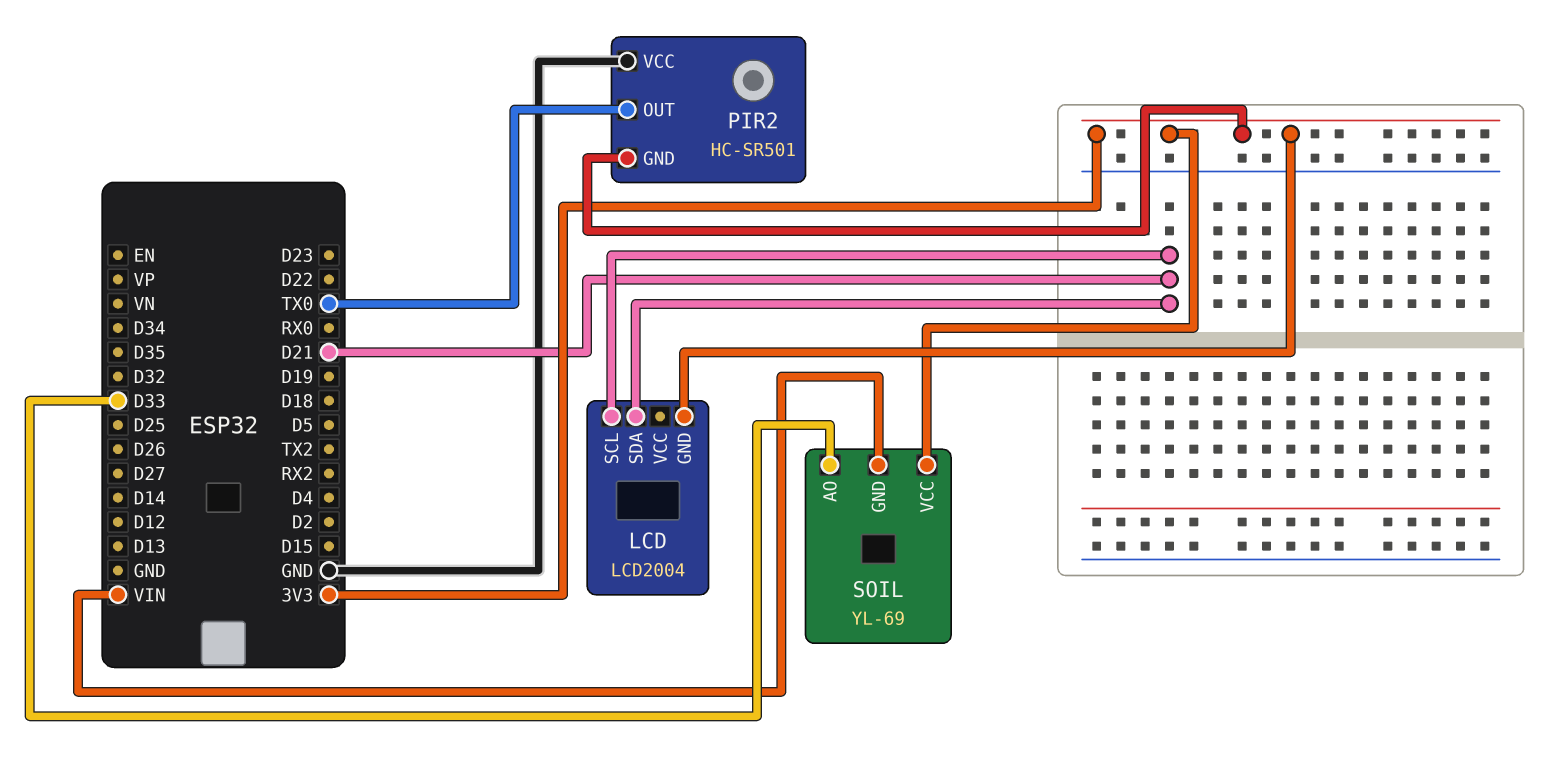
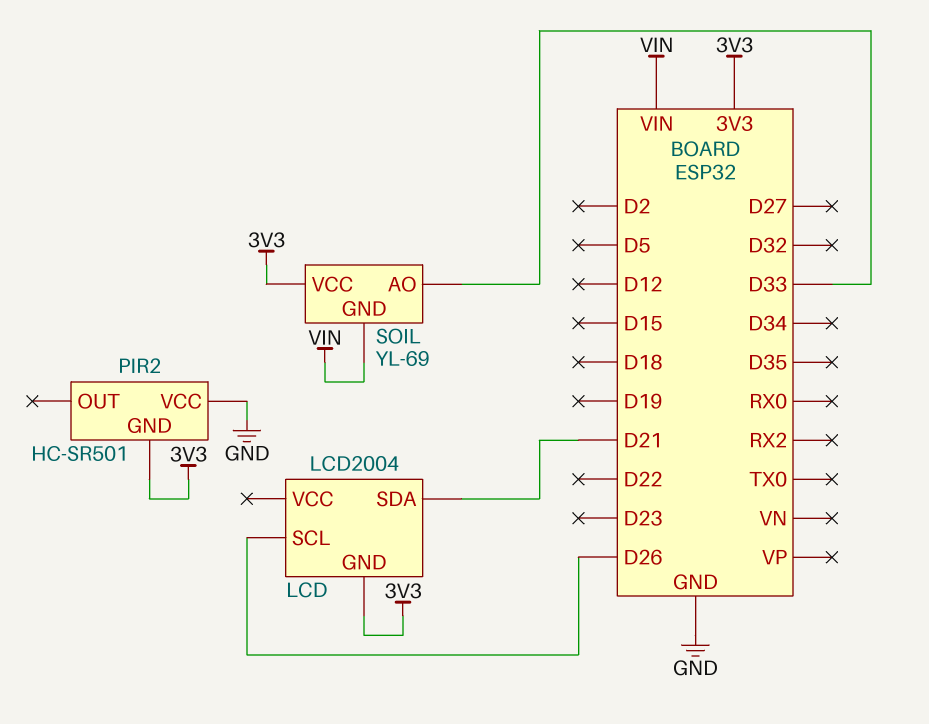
LCD pin SCL: D21 -> D26
PIR2 pin OUT: TX0 -> none

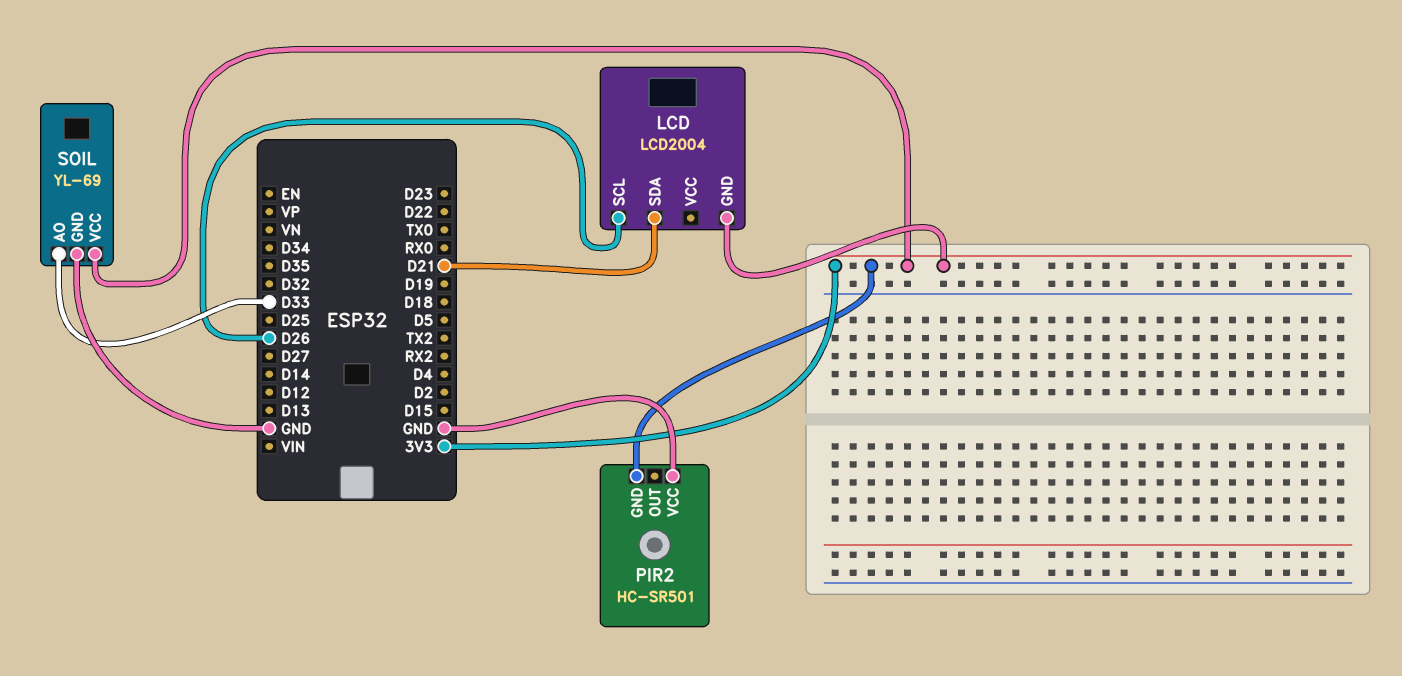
SOIL pin GND: VIN -> GND

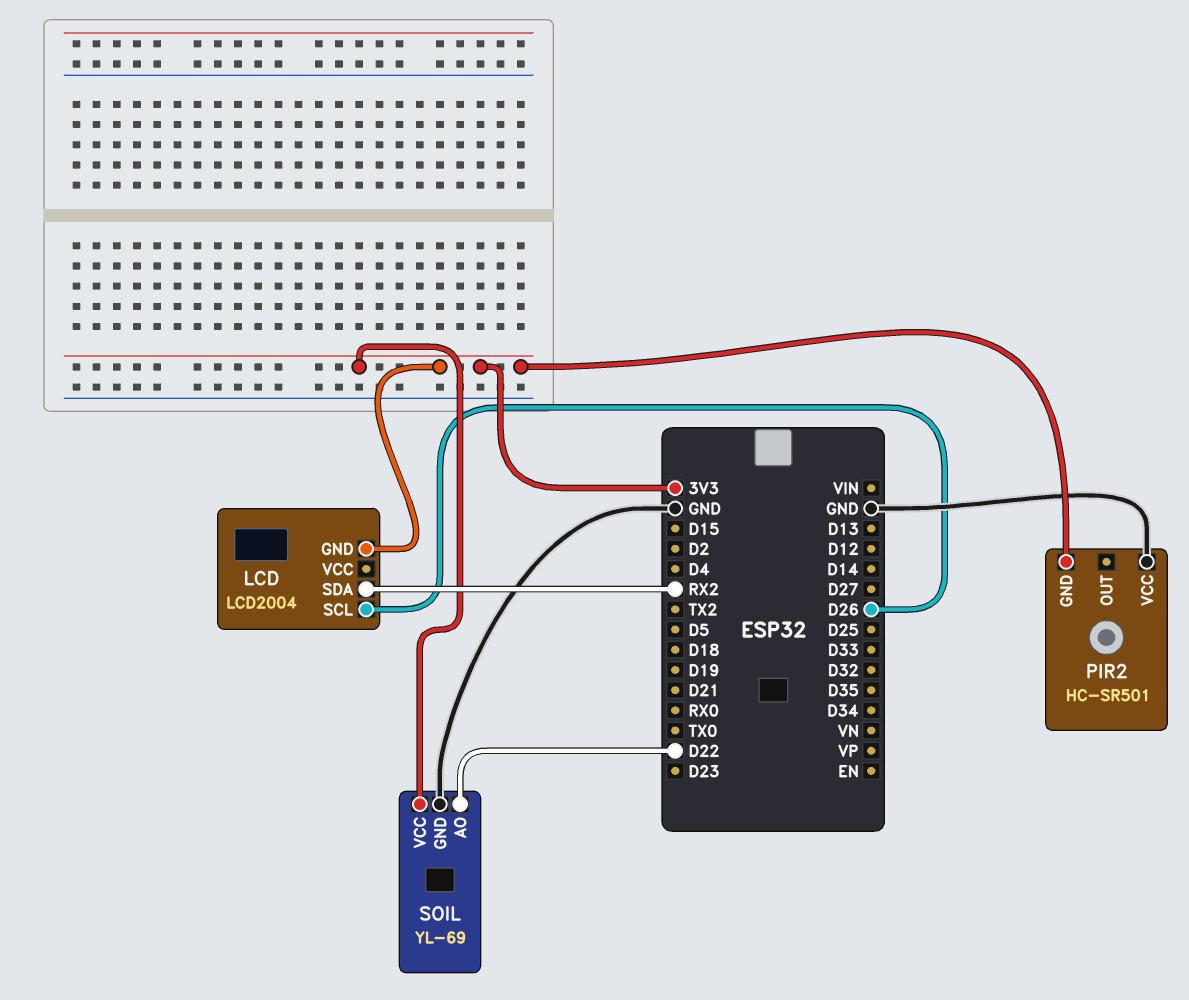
LCD pin SDA: D21 -> RX2
SOIL pin AO: D33 -> D22

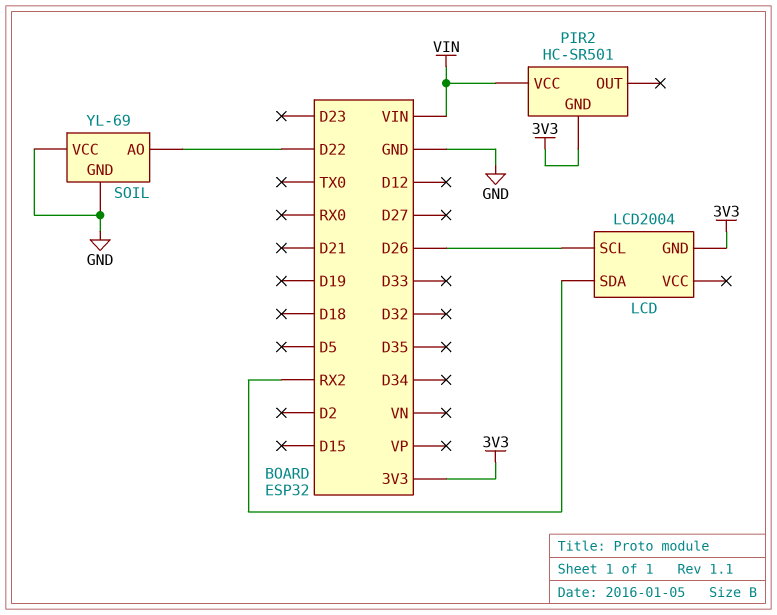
PIR2 pin VCC: GND -> VIN
SOIL pin VCC: 3V3 -> GND

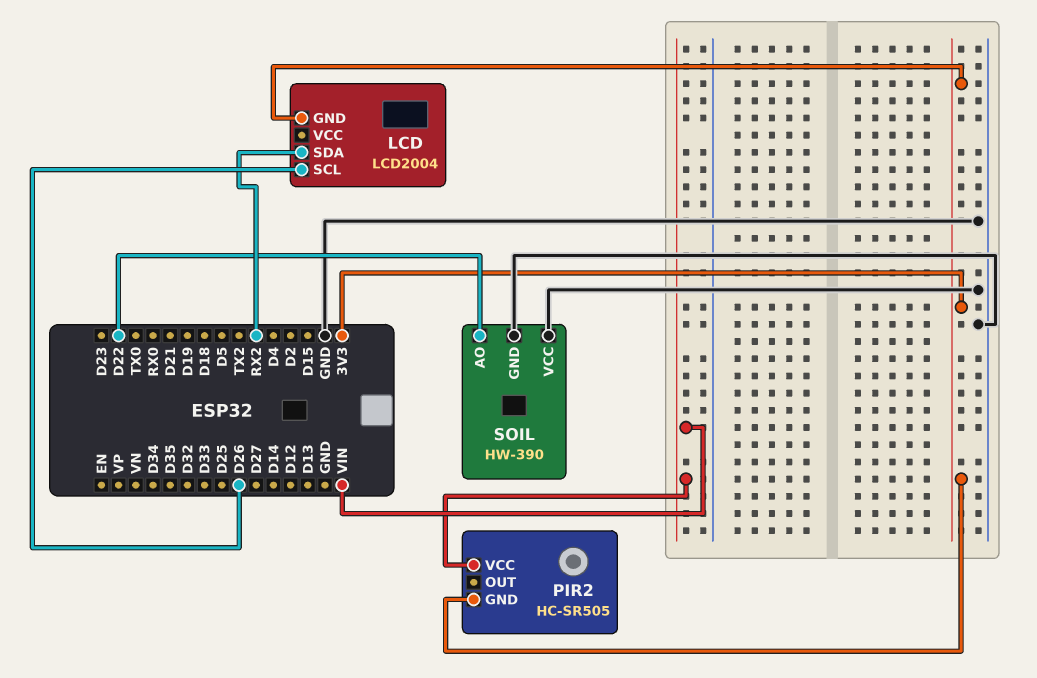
PIR2: HC-SR501 -> HC-SR505
SOIL: YL-69 -> HW-390

